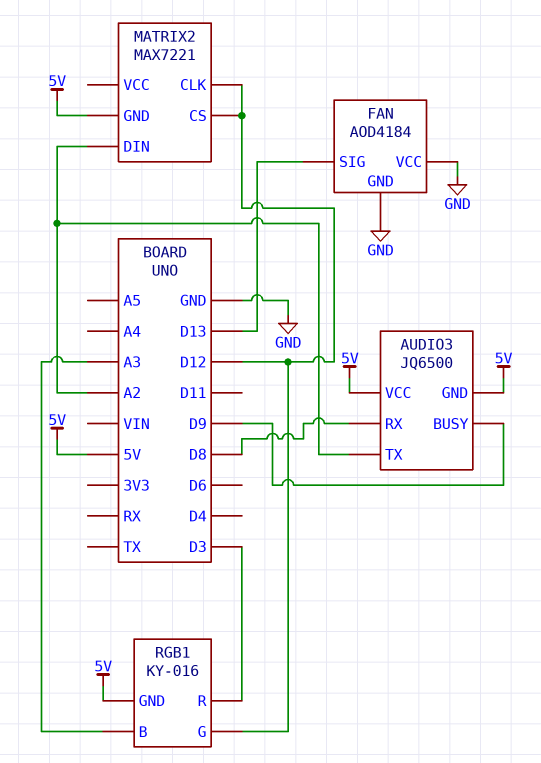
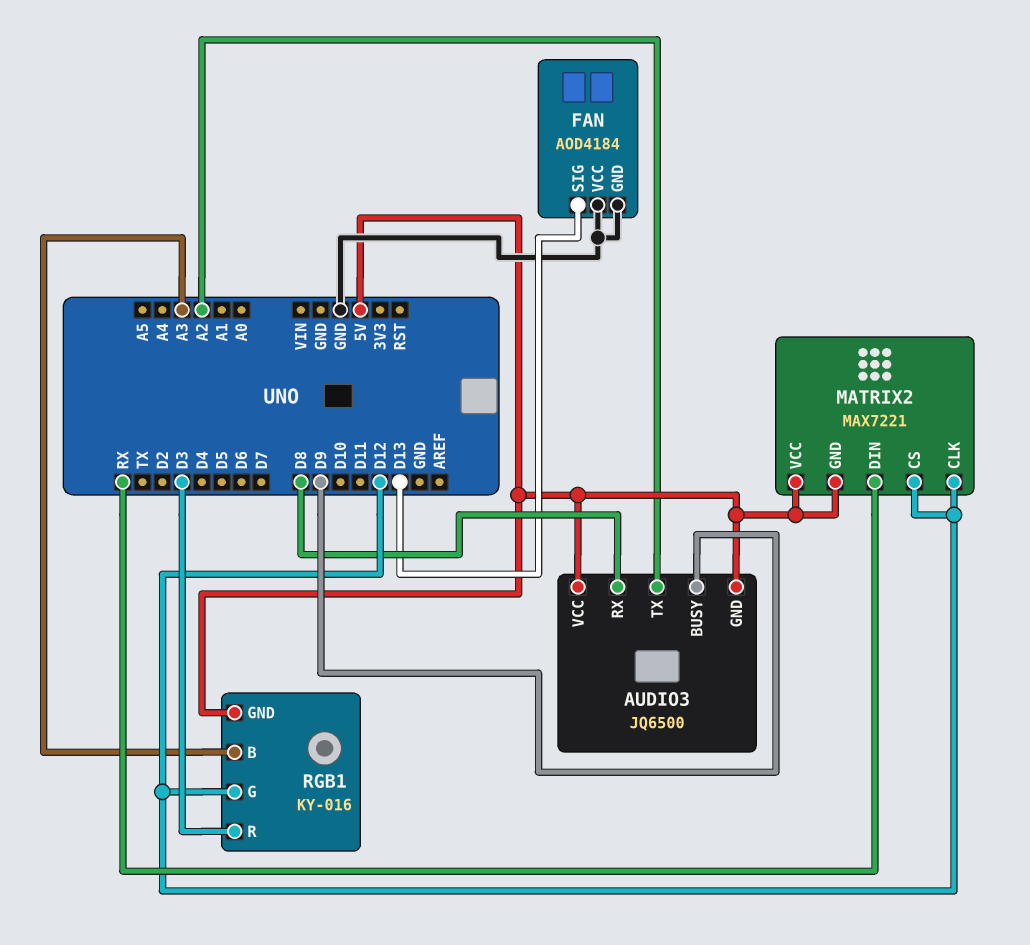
MATRIX2 pin DIN: A2 -> RX
MATRIX2 pin VCC: none -> 5V

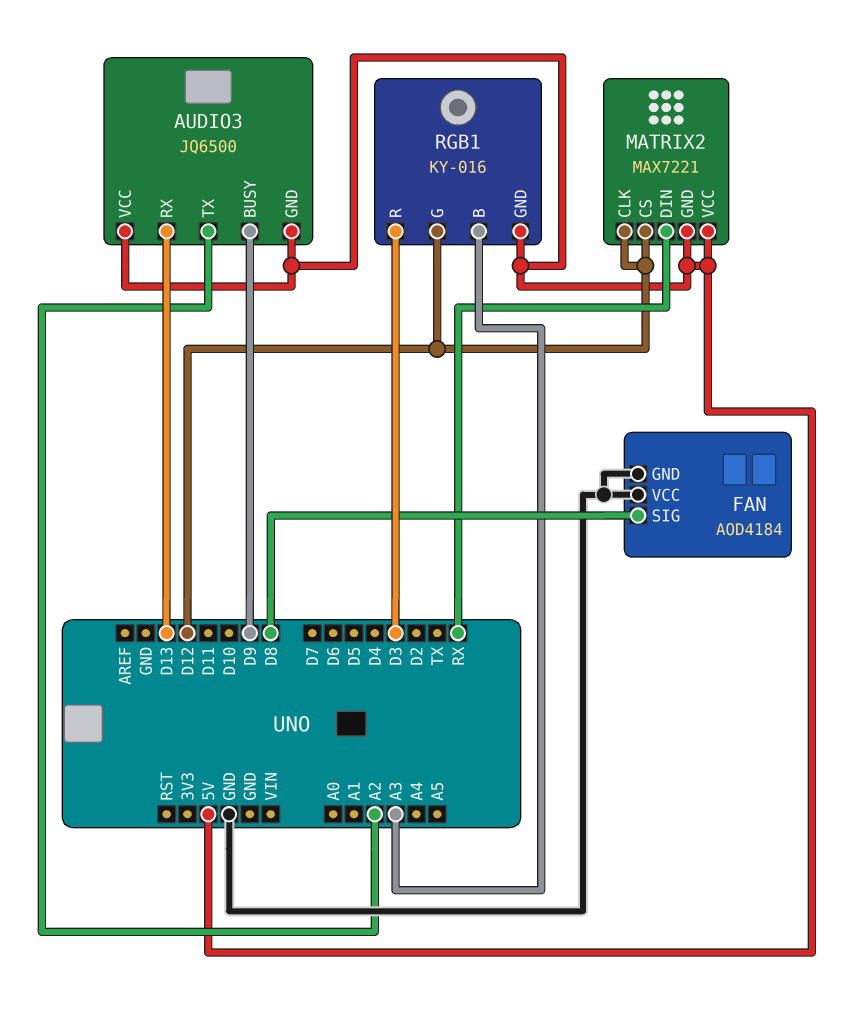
AUDIO3 pin RX: D8 -> D13
FAN pin SIG: D13 -> D8

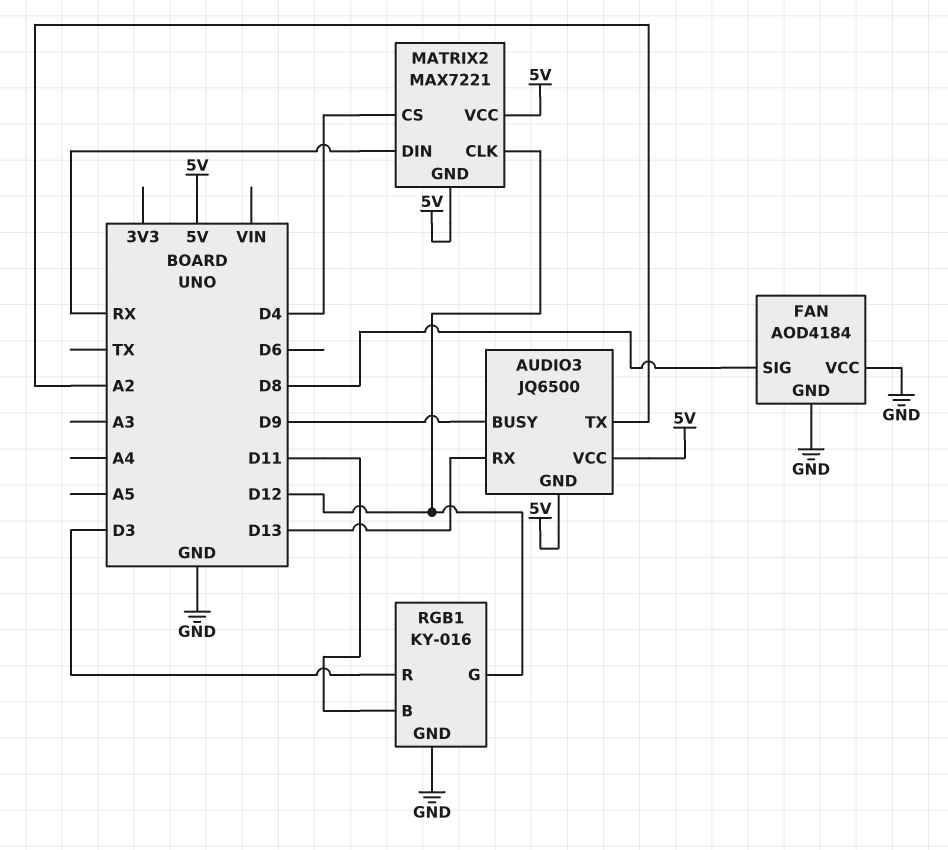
MATRIX2 pin CS: D12 -> D4
RGB1 pin B: A3 -> D11
RGB1 pin GND: 5V -> GND

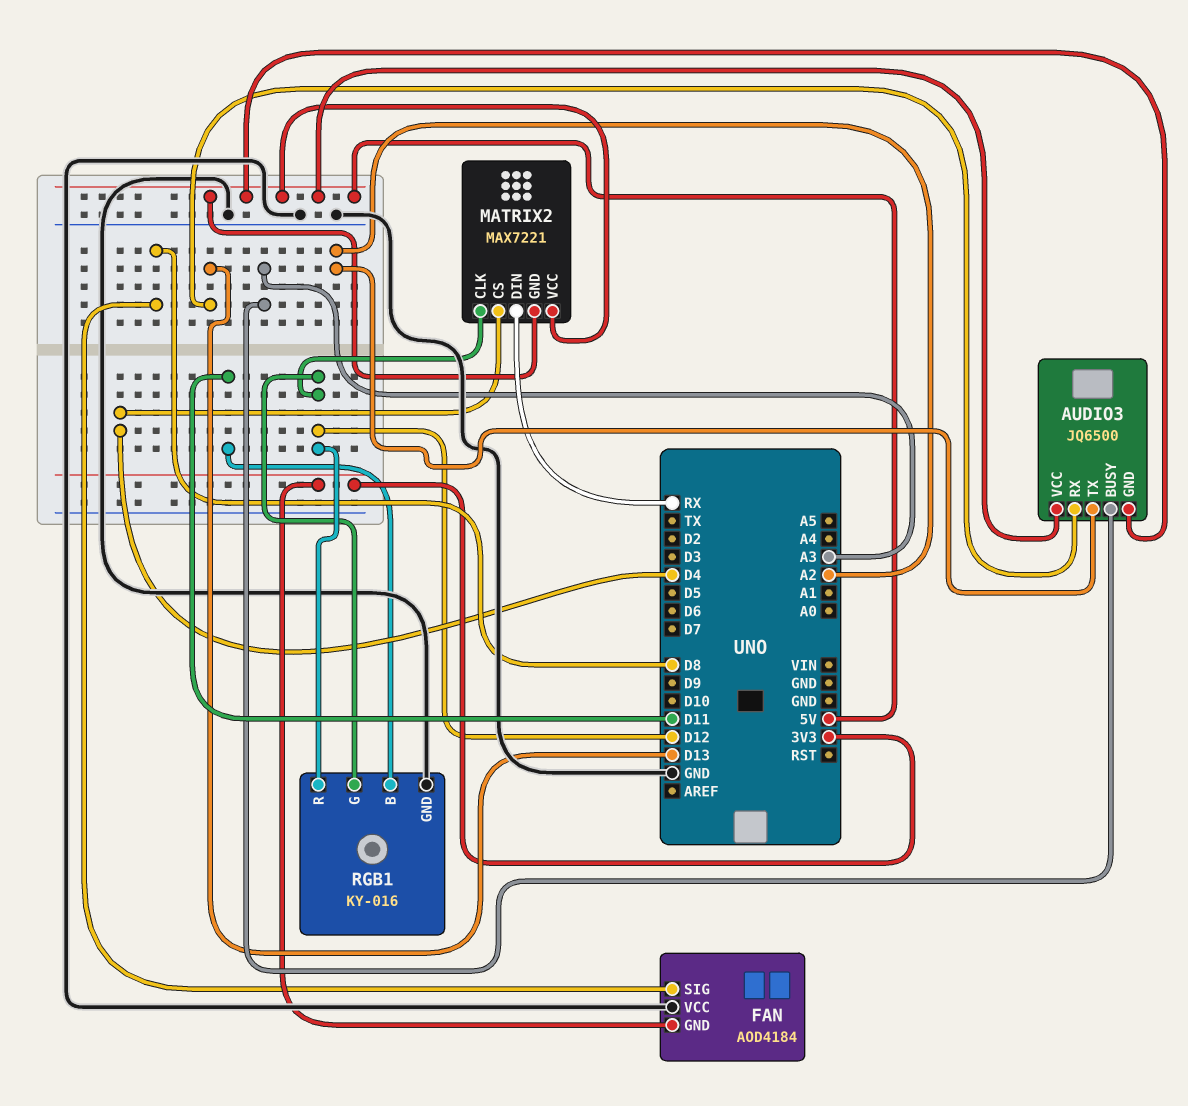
AUDIO3 pin BUSY: D9 -> A3
FAN pin GND: GND -> 3V3
RGB1 pin R: D3 -> D12

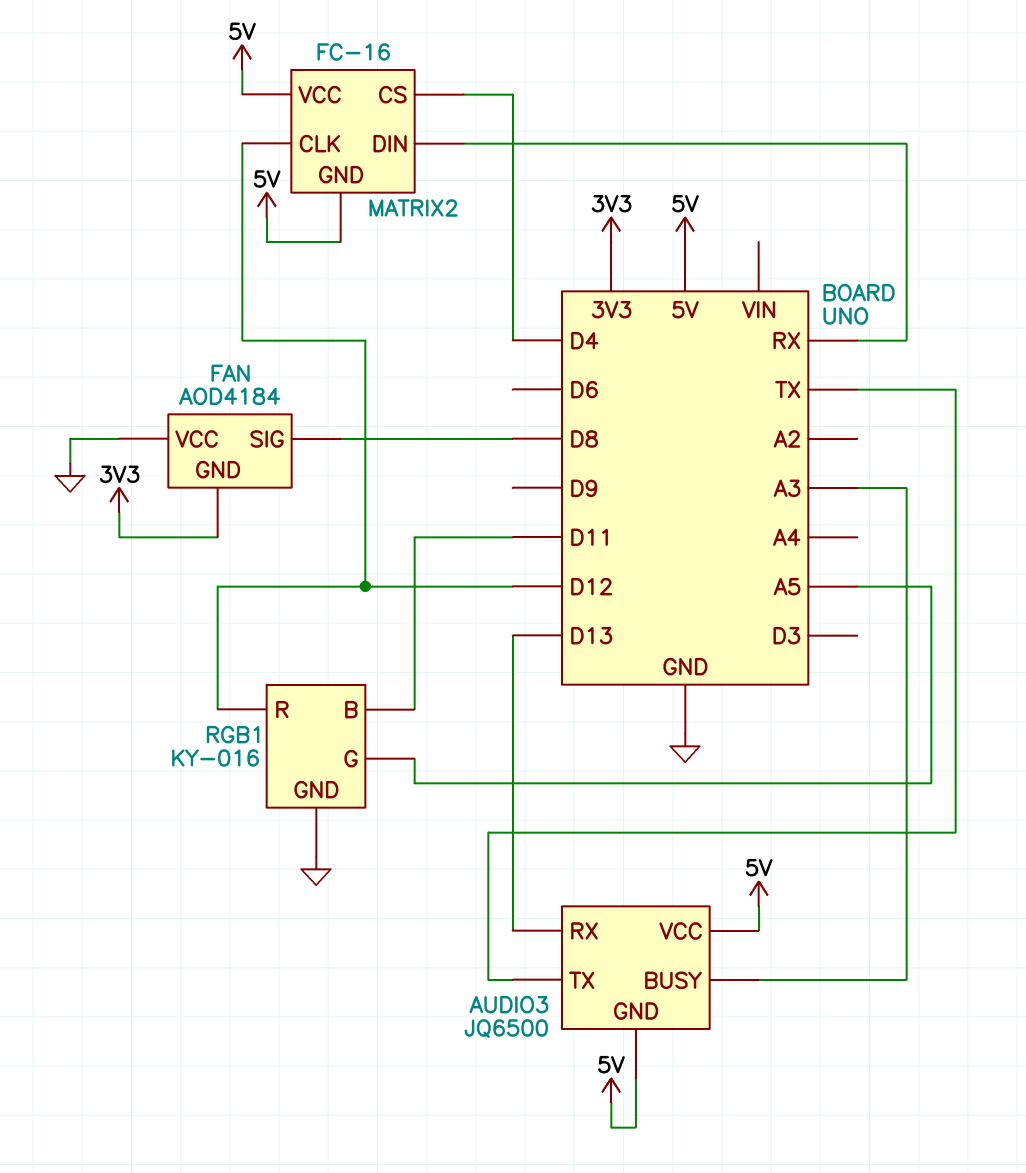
AUDIO3 pin TX: A2 -> TX
MATRIX2: MAX7221 -> FC-16
RGB1 pin G: D12 -> A5

